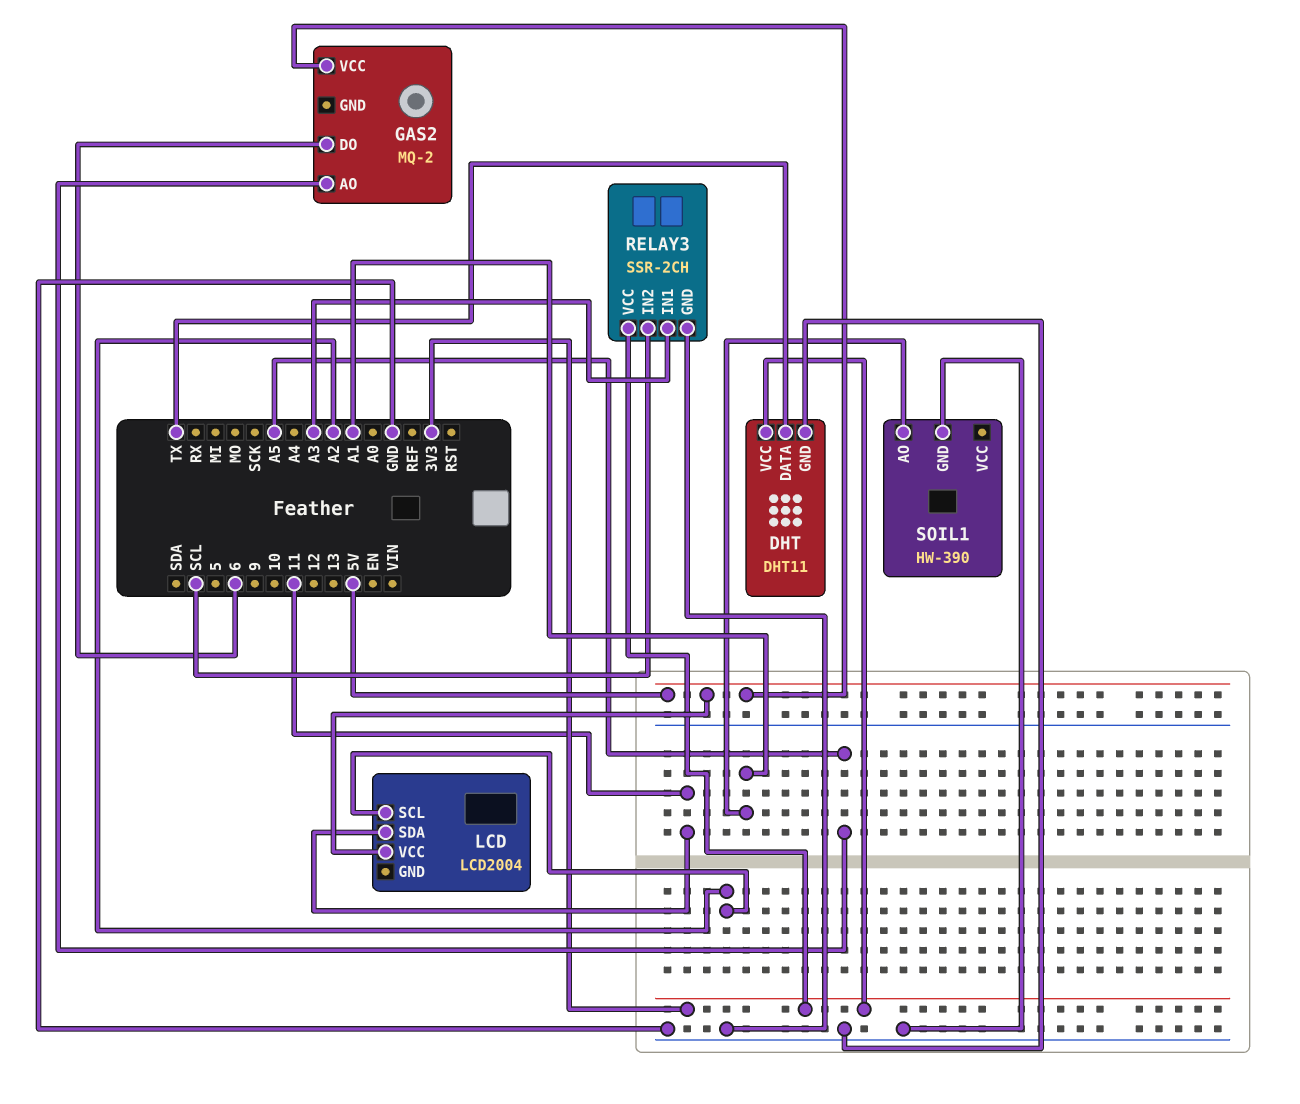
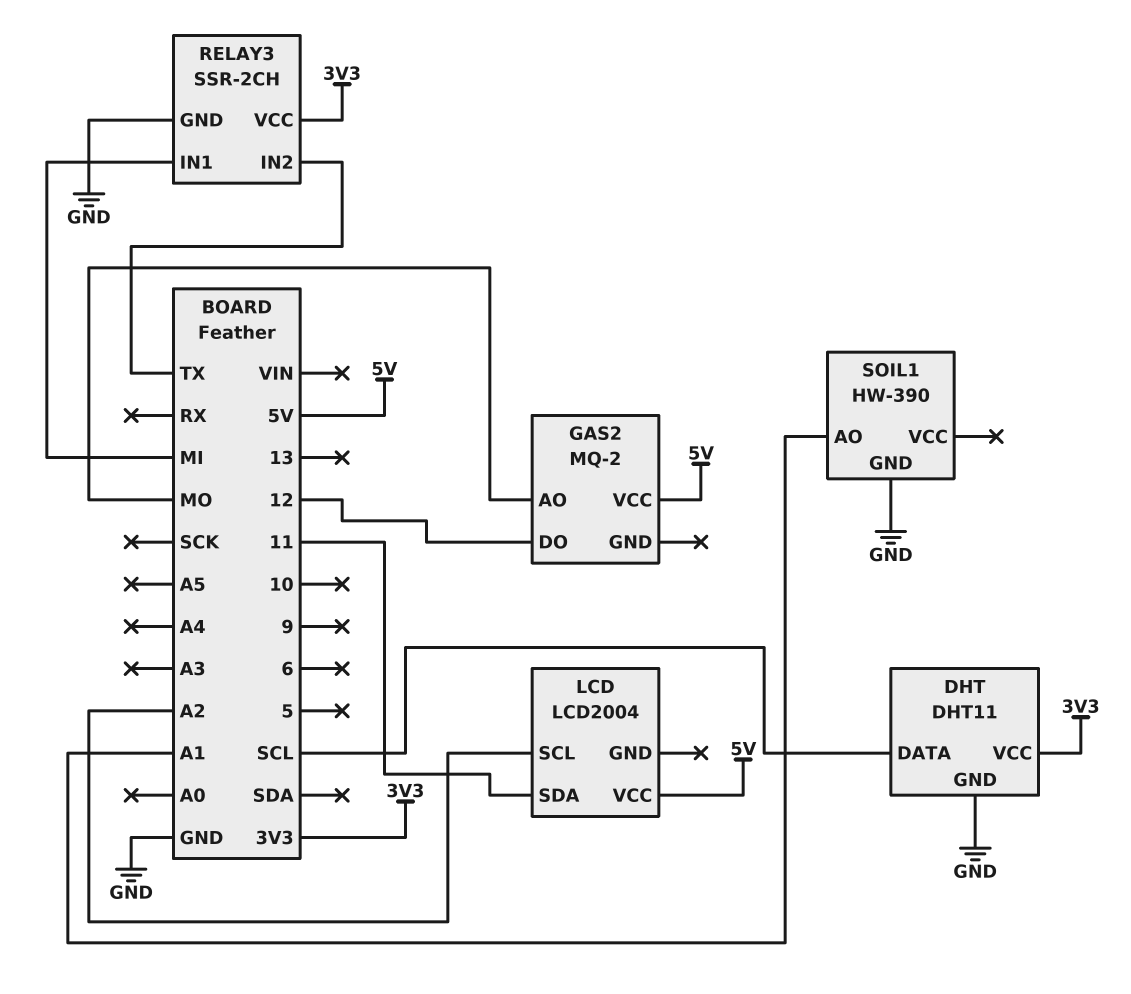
DHT pin DATA: TX -> SCL
GAS2 pin AO: A5 -> MO
GAS2 pin DO: 6 -> 12
RELAY3 pin IN1: A3 -> MI
RELAY3 pin IN2: SCL -> TX

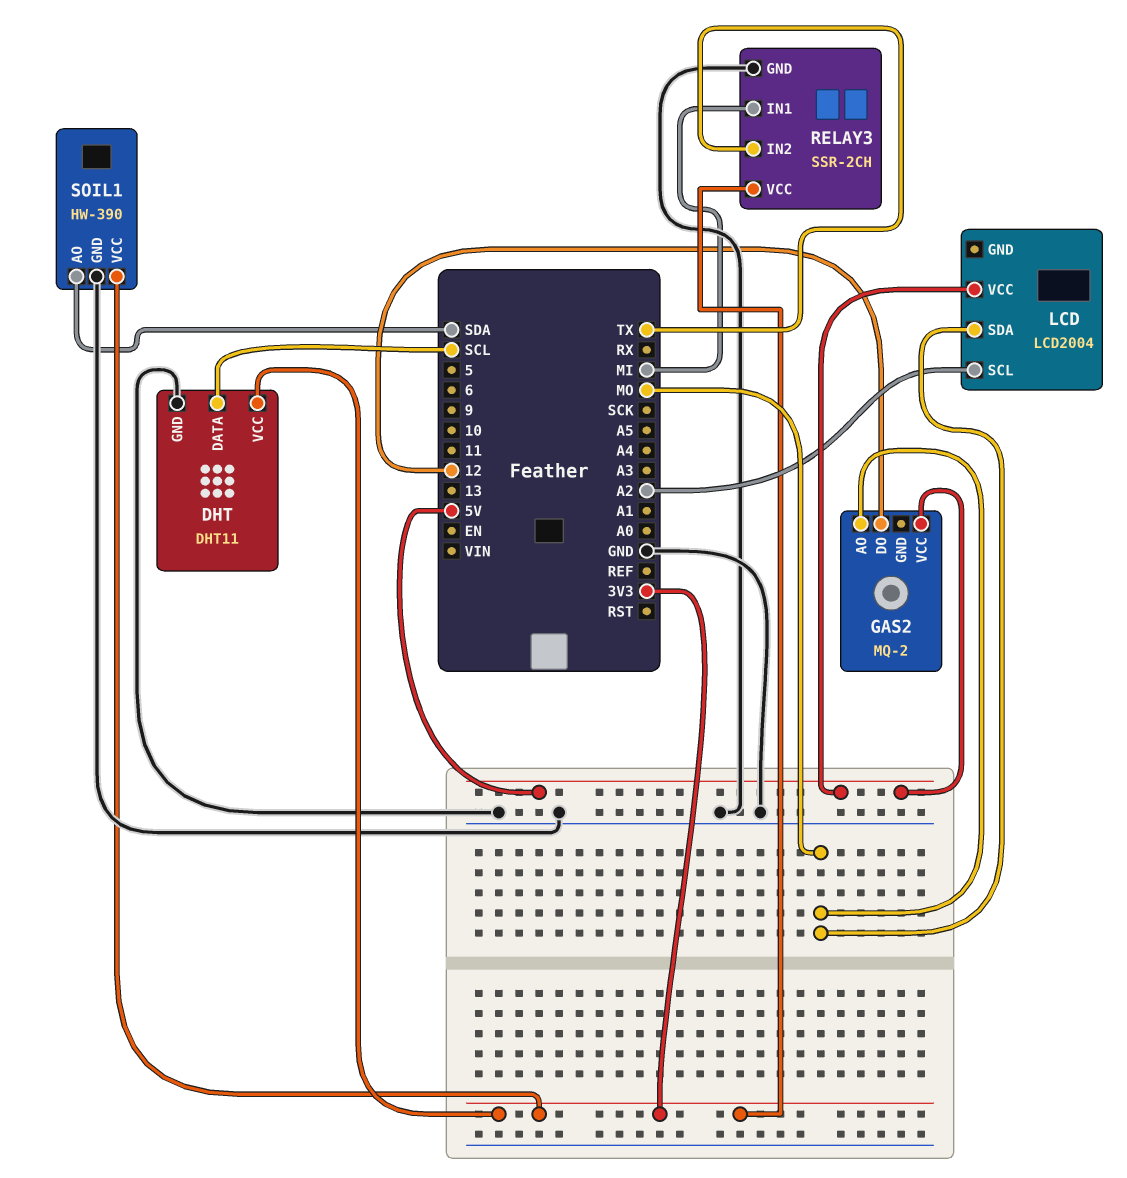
LCD pin SDA: 11 -> MO
SOIL1 pin AO: A1 -> SDA
SOIL1 pin VCC: none -> 3V3

